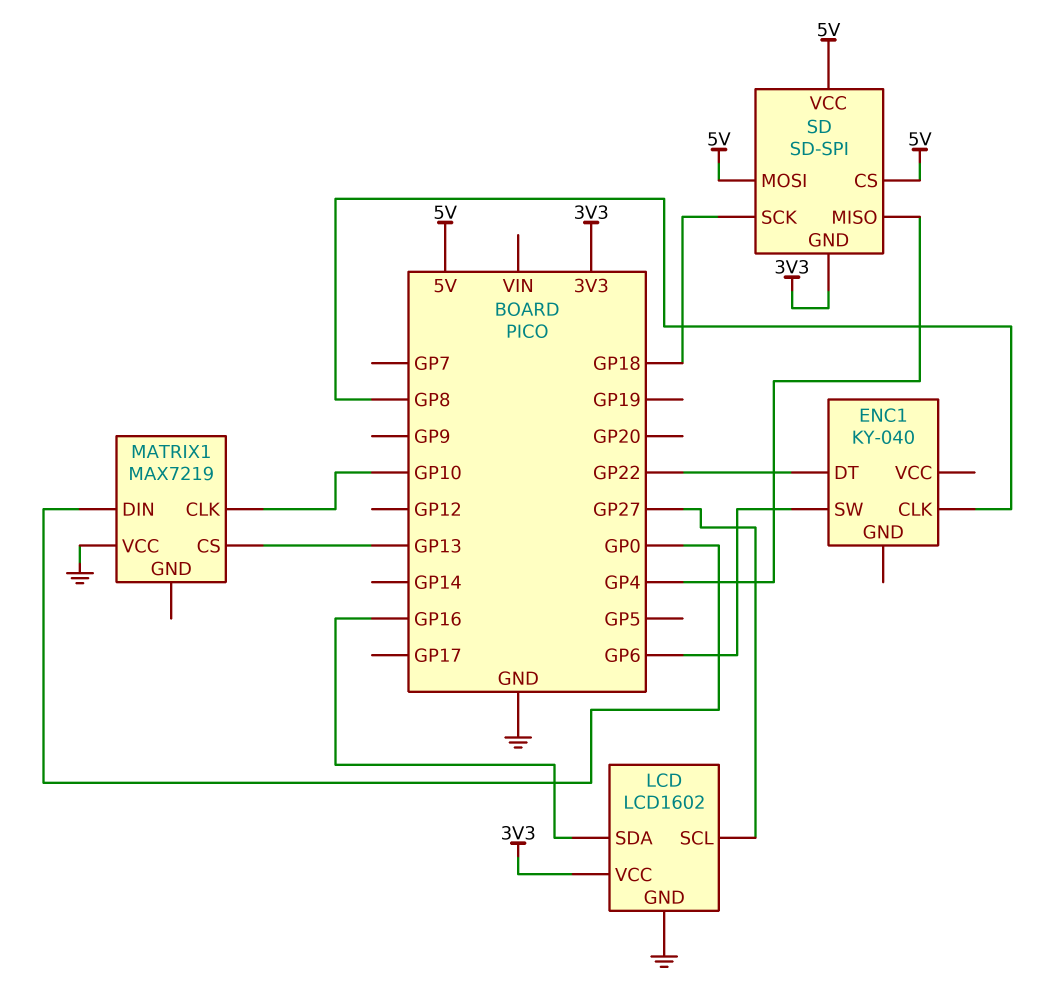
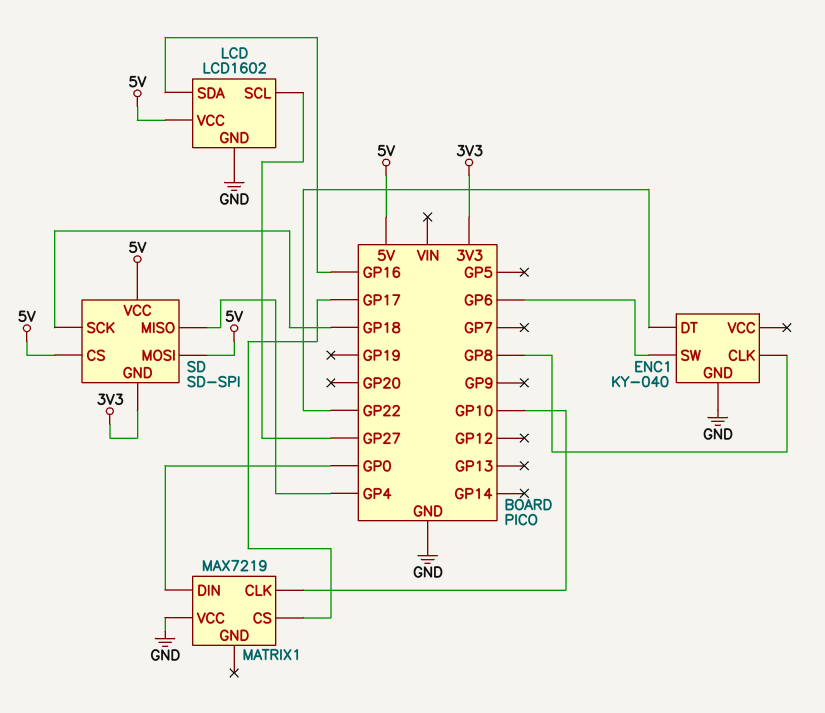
ENC1 pin GND: none -> GND
LCD pin VCC: 3V3 -> 5V
MATRIX1 pin CS: GP13 -> GP17

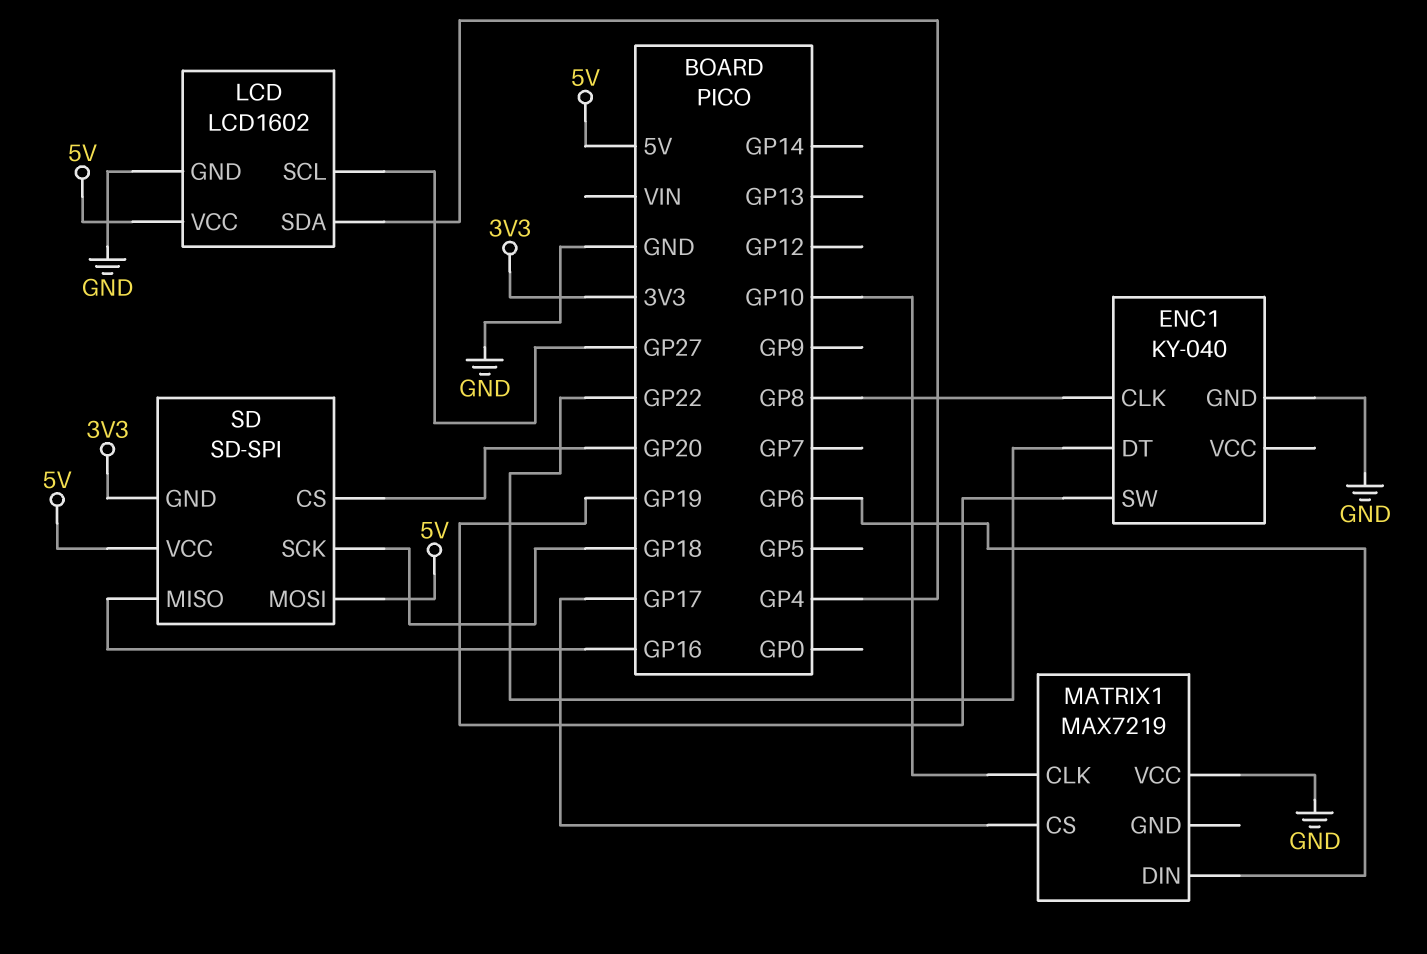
ENC1 pin SW: GP6 -> GP19
LCD pin SDA: GP16 -> GP4
MATRIX1 pin DIN: GP0 -> GP6
SD pin CS: 5V -> GP20
SD pin MISO: GP4 -> GP16

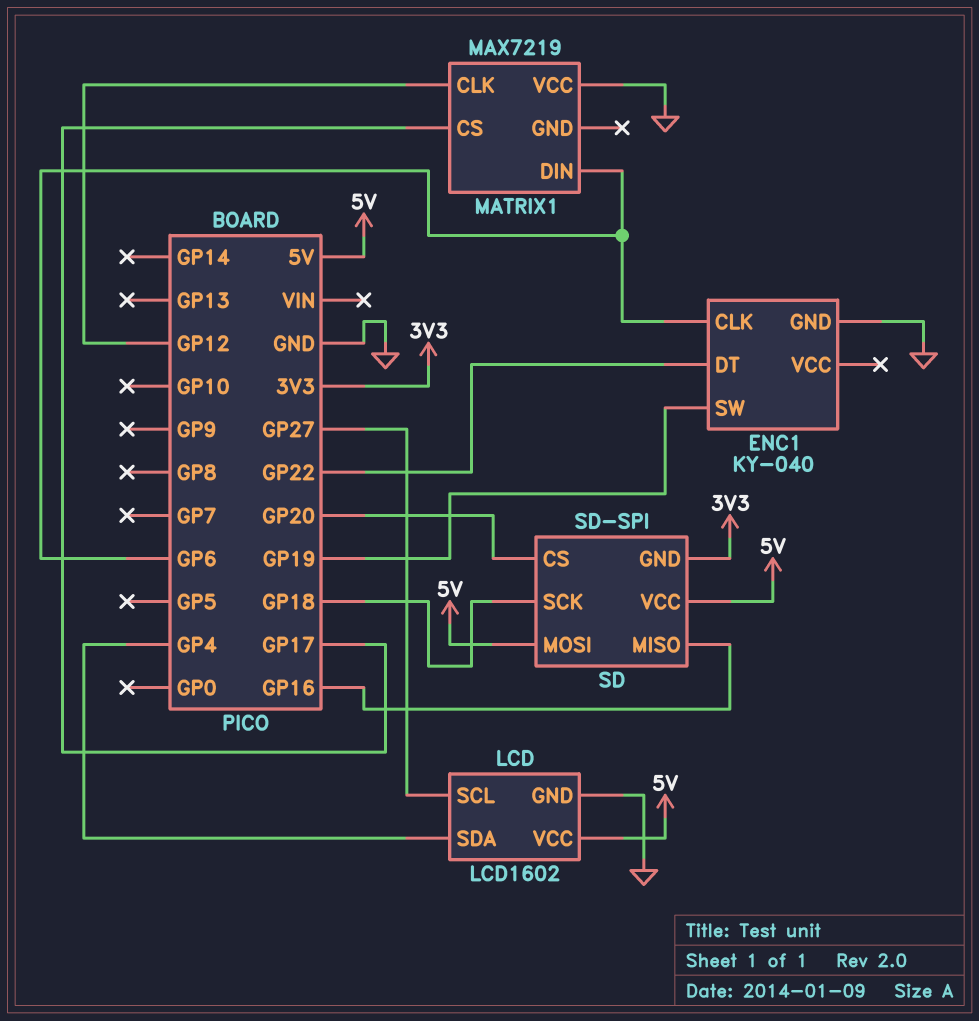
ENC1 pin CLK: GP8 -> GP6
MATRIX1 pin CLK: GP10 -> GP12

